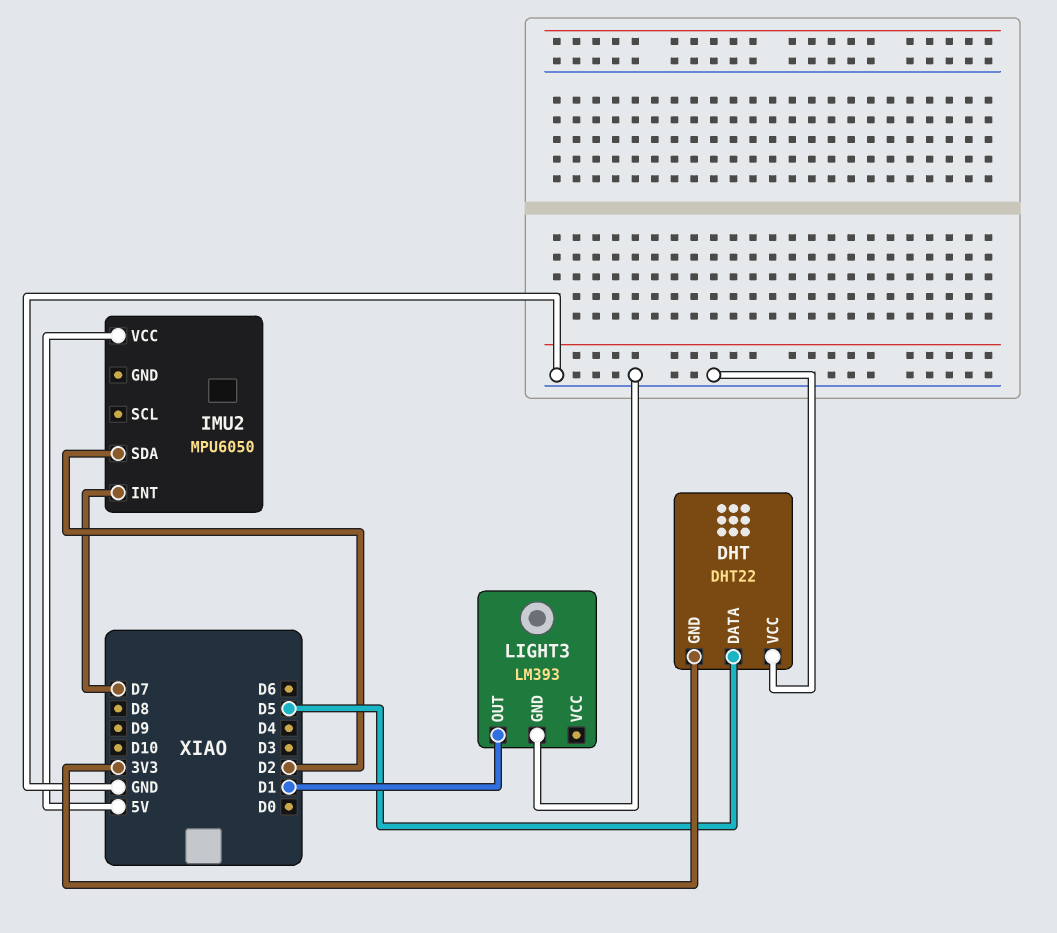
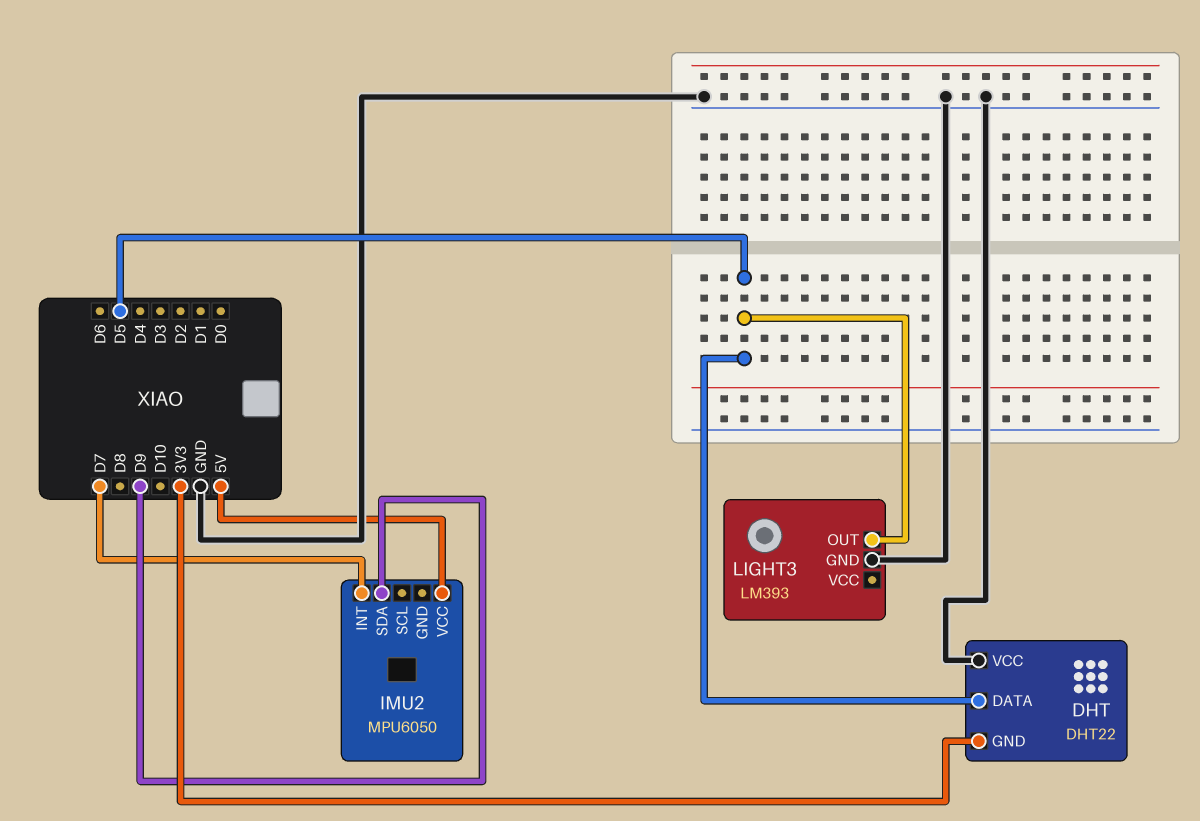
IMU2 pin SDA: D2 -> D9
LIGHT3 pin OUT: D1 -> D5

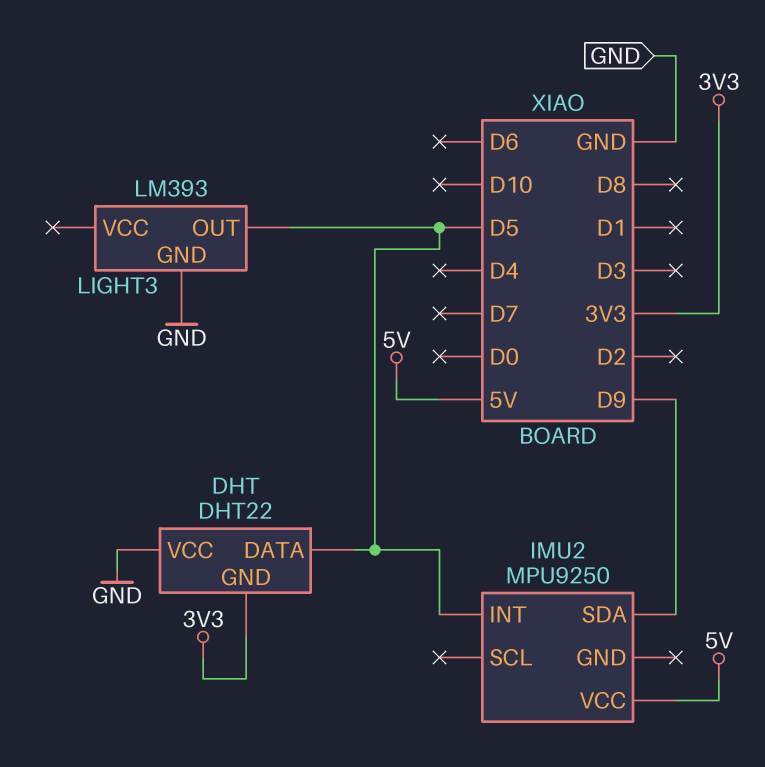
IMU2: MPU6050 -> MPU9250
IMU2 pin INT: D7 -> D5

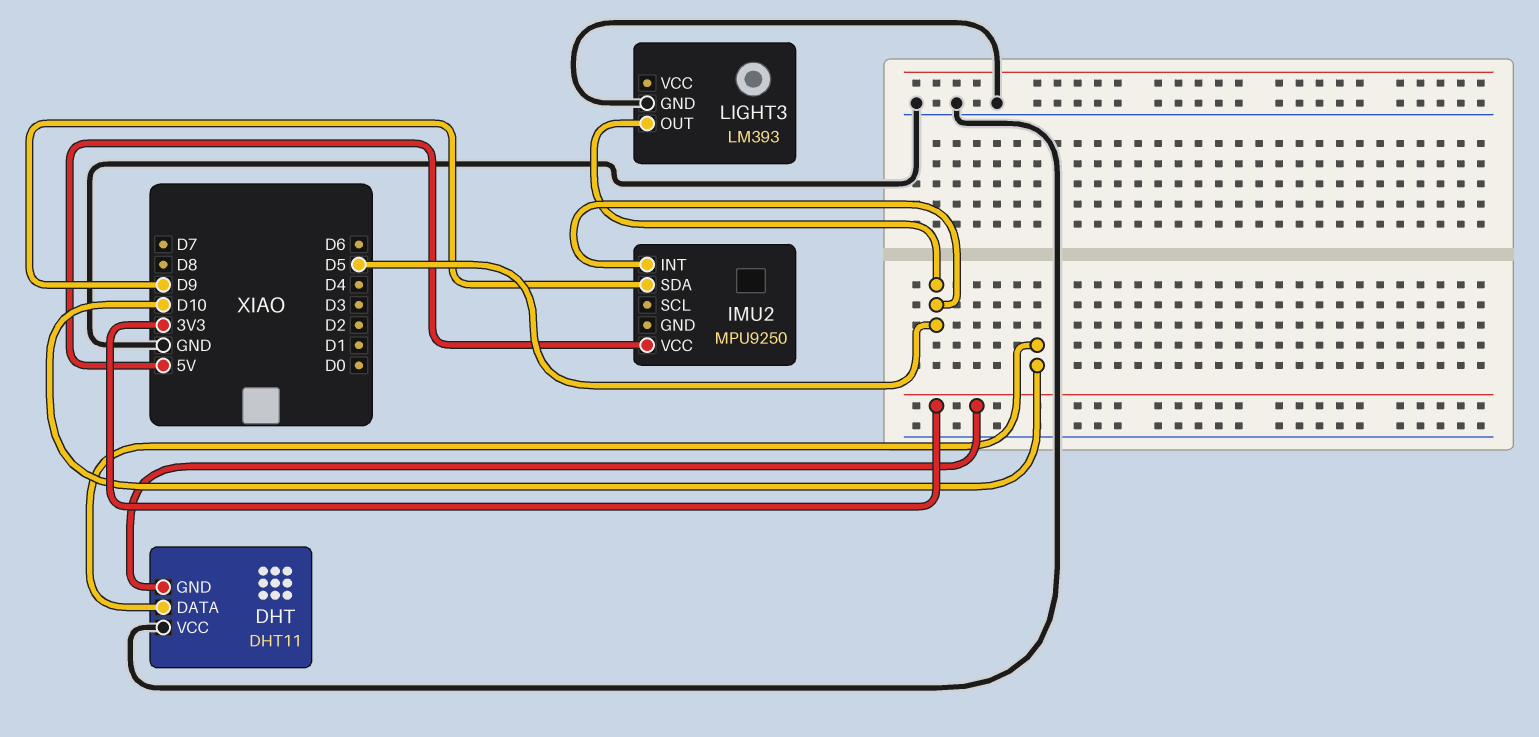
DHT: DHT22 -> DHT11
DHT pin DATA: D5 -> D10

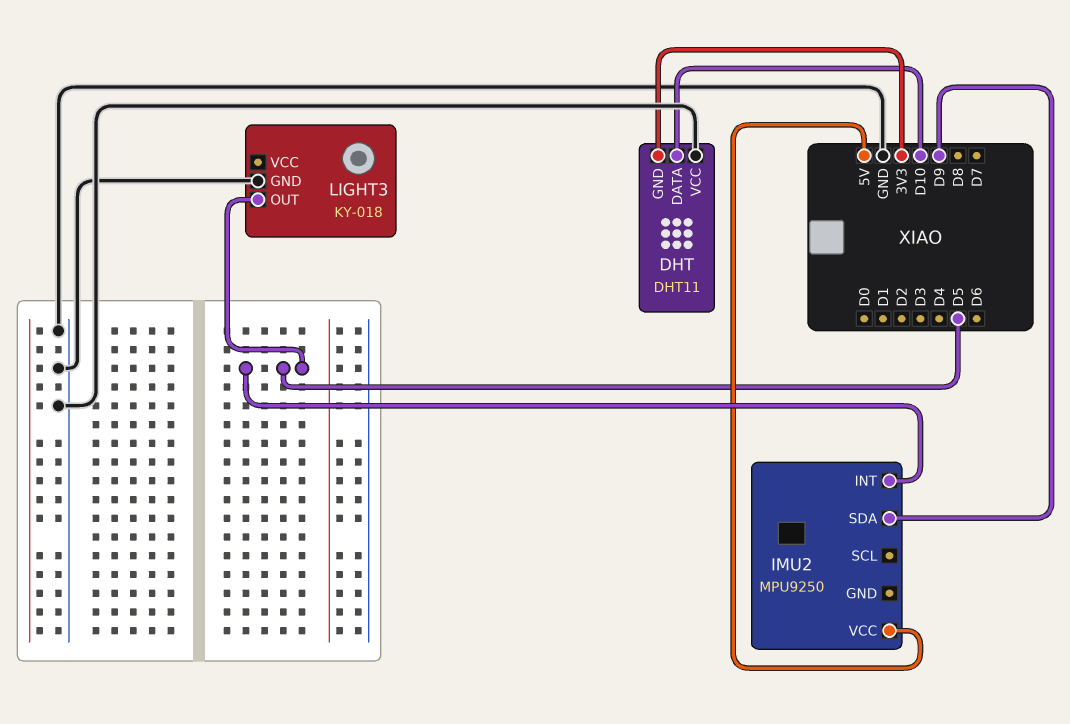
LIGHT3: LM393 -> KY-018

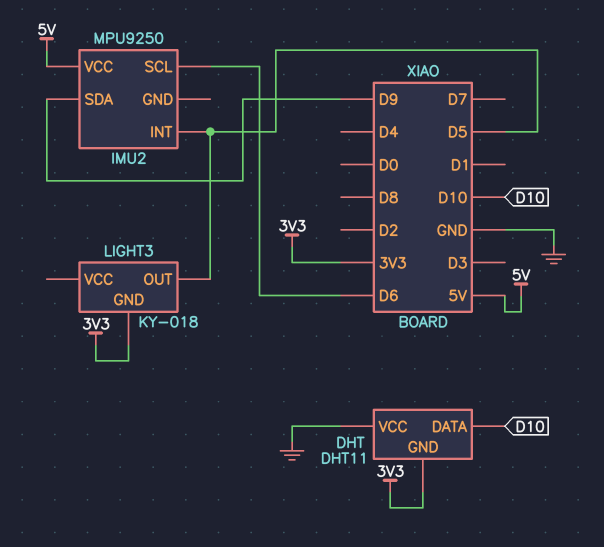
IMU2 pin SCL: none -> D6
LIGHT3 pin GND: GND -> 3V3

